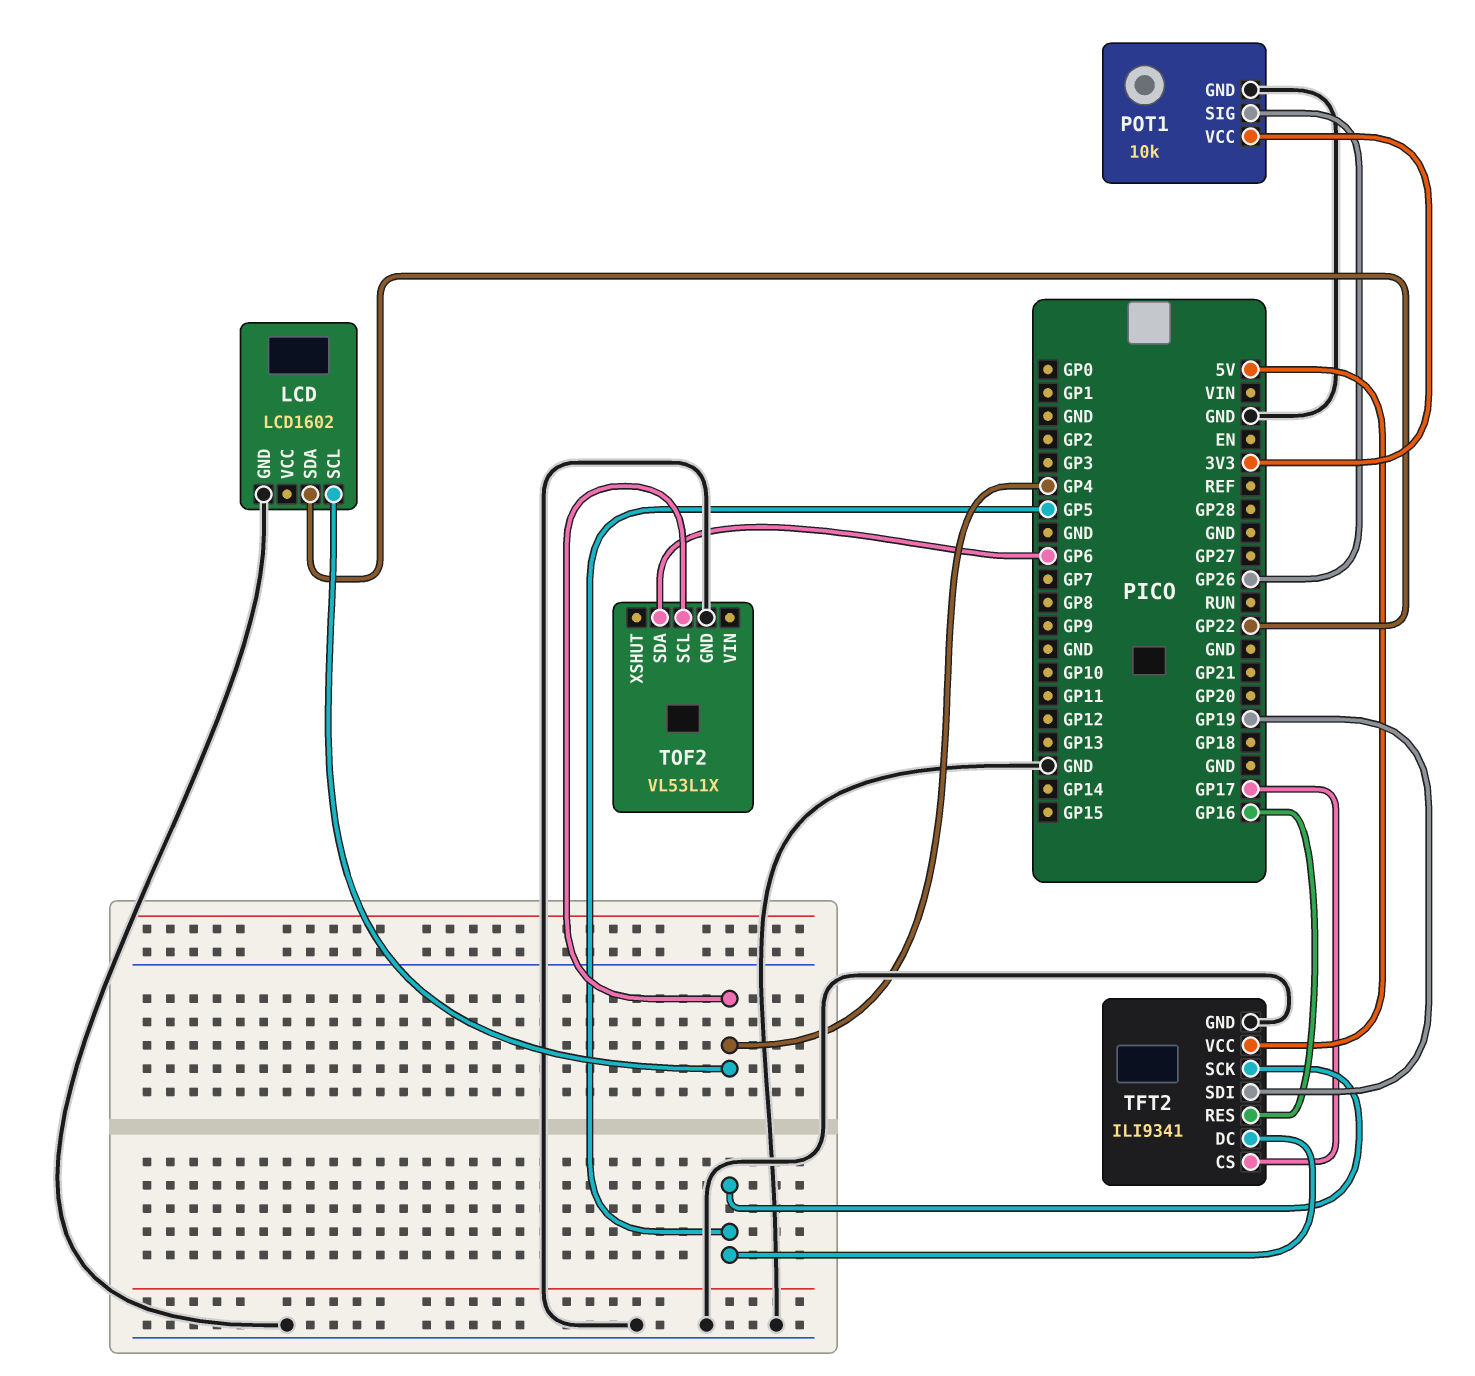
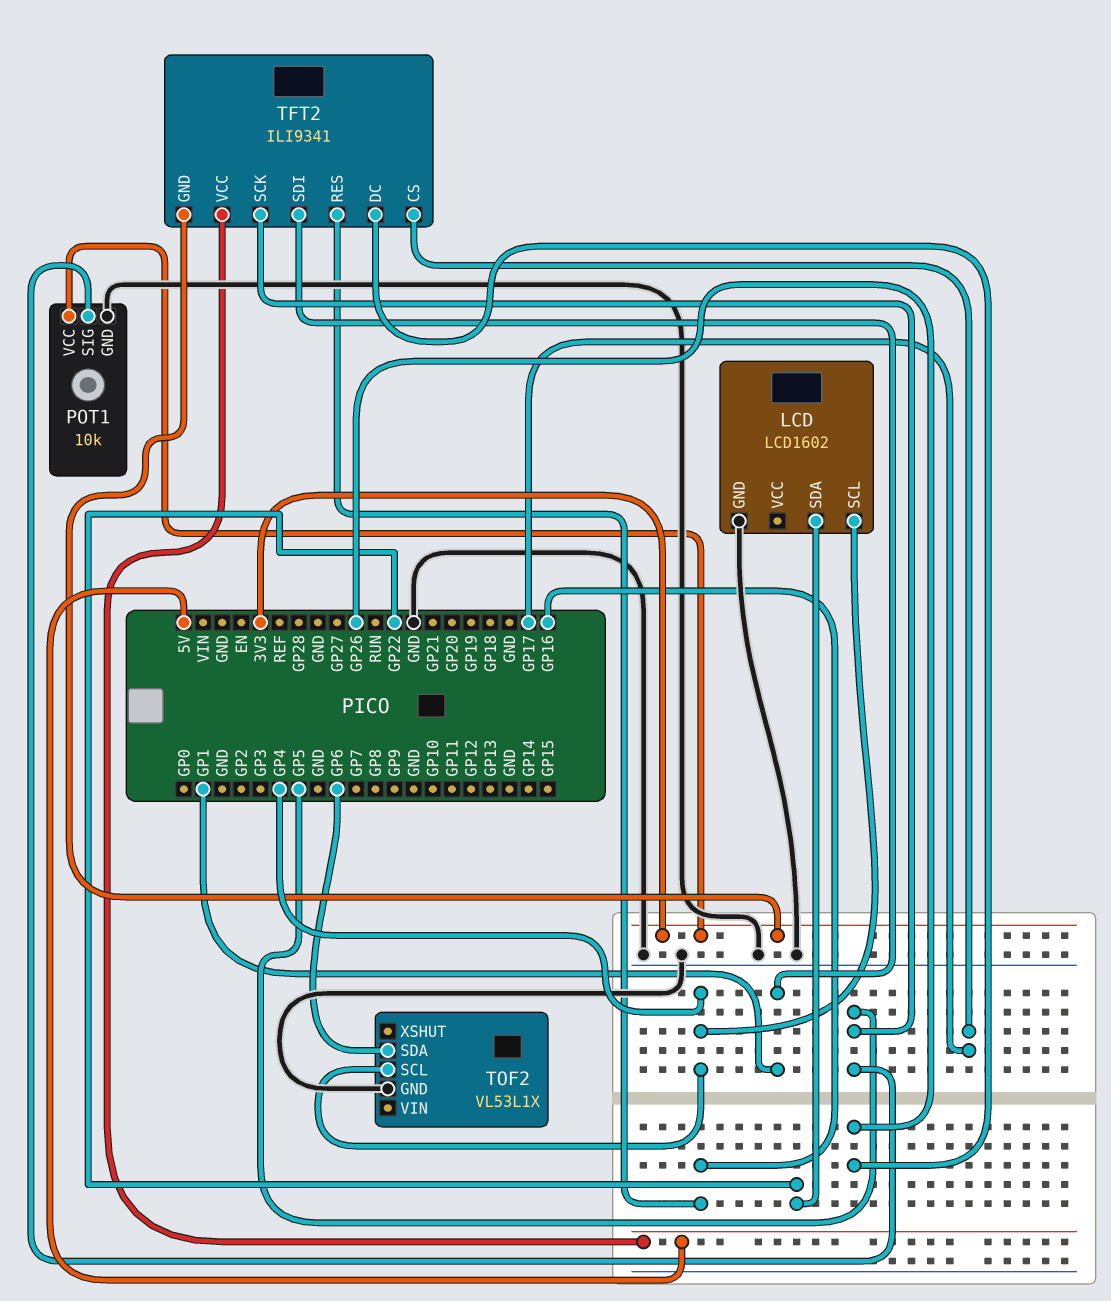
POT1 pin SIG: GP26 -> GP5
TFT2 pin DC: GP5 -> GP26
TFT2 pin GND: GND -> 3V3
TFT2 pin SDI: GP19 -> GP1

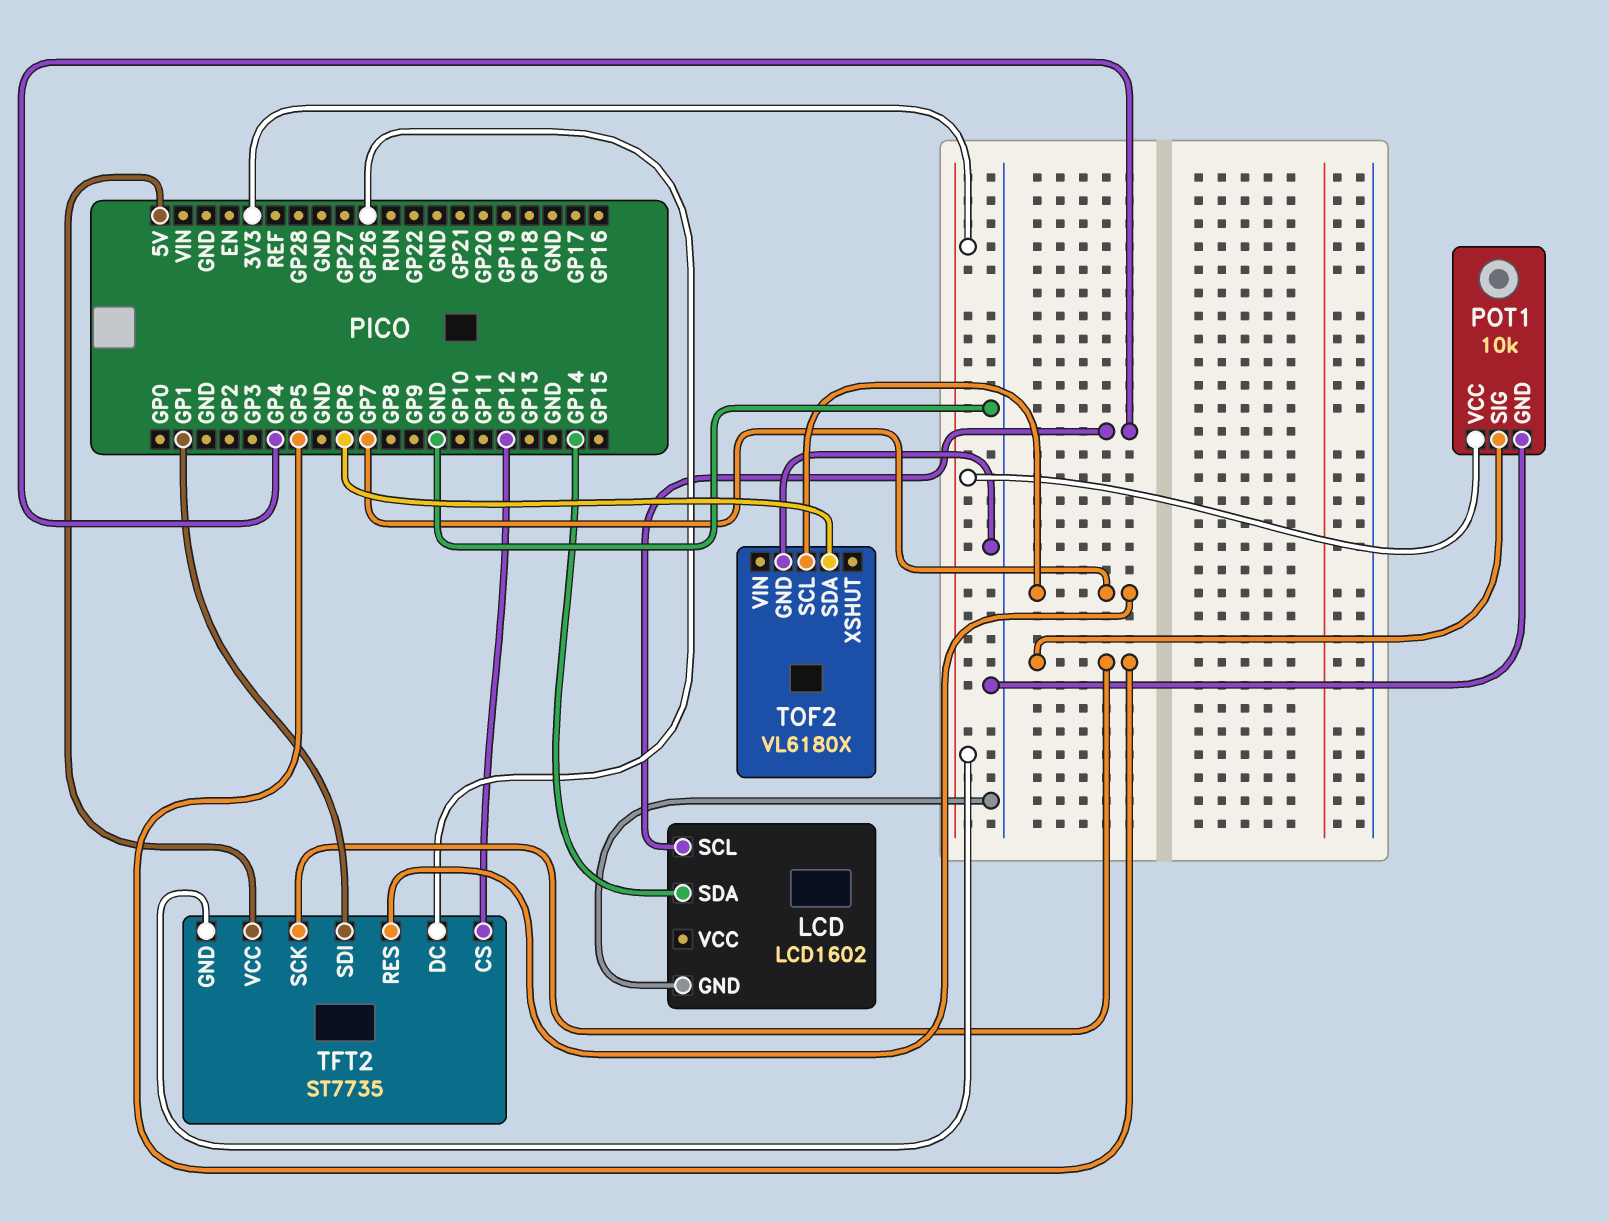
LCD pin SDA: GP22 -> GP14
TFT2: ILI9341 -> ST7735
TFT2 pin CS: GP17 -> GP12
TFT2 pin RES: GP16 -> GP7
TOF2: VL53L1X -> VL6180X
TOF2 pin SCL: GP4 -> GP7

